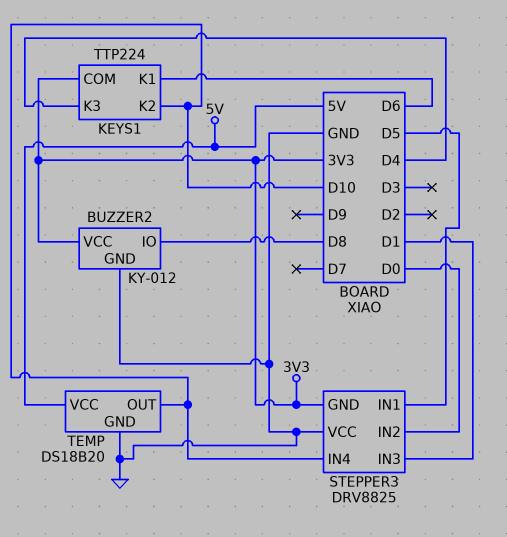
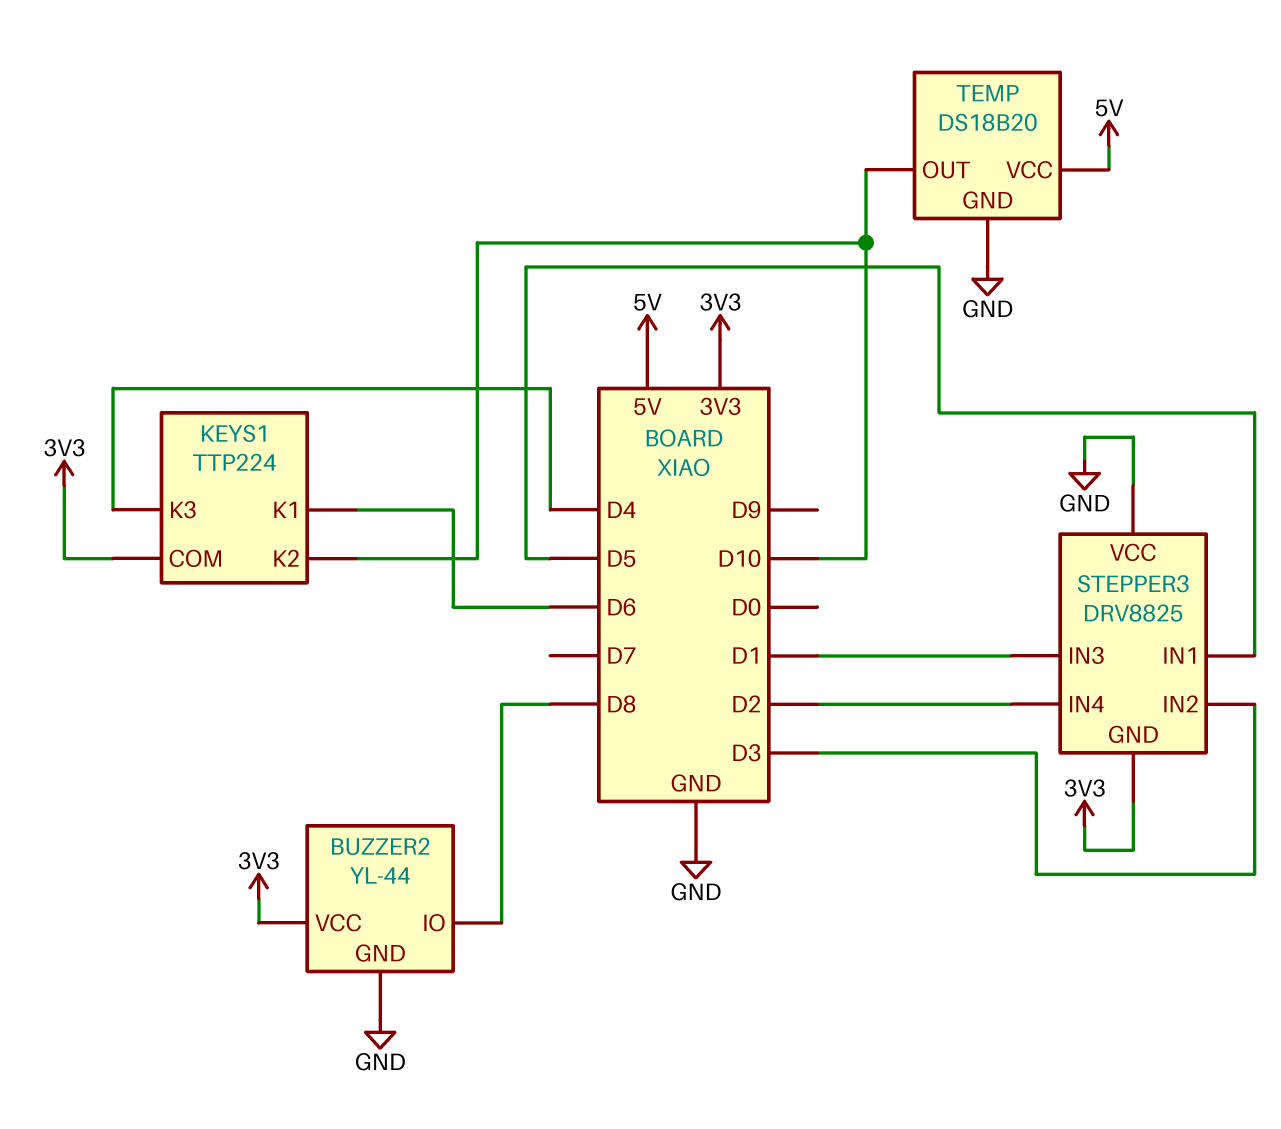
BUZZER2: KY-012 -> YL-44
STEPPER3 pin IN2: D0 -> D3
STEPPER3 pin IN4: D10 -> D2

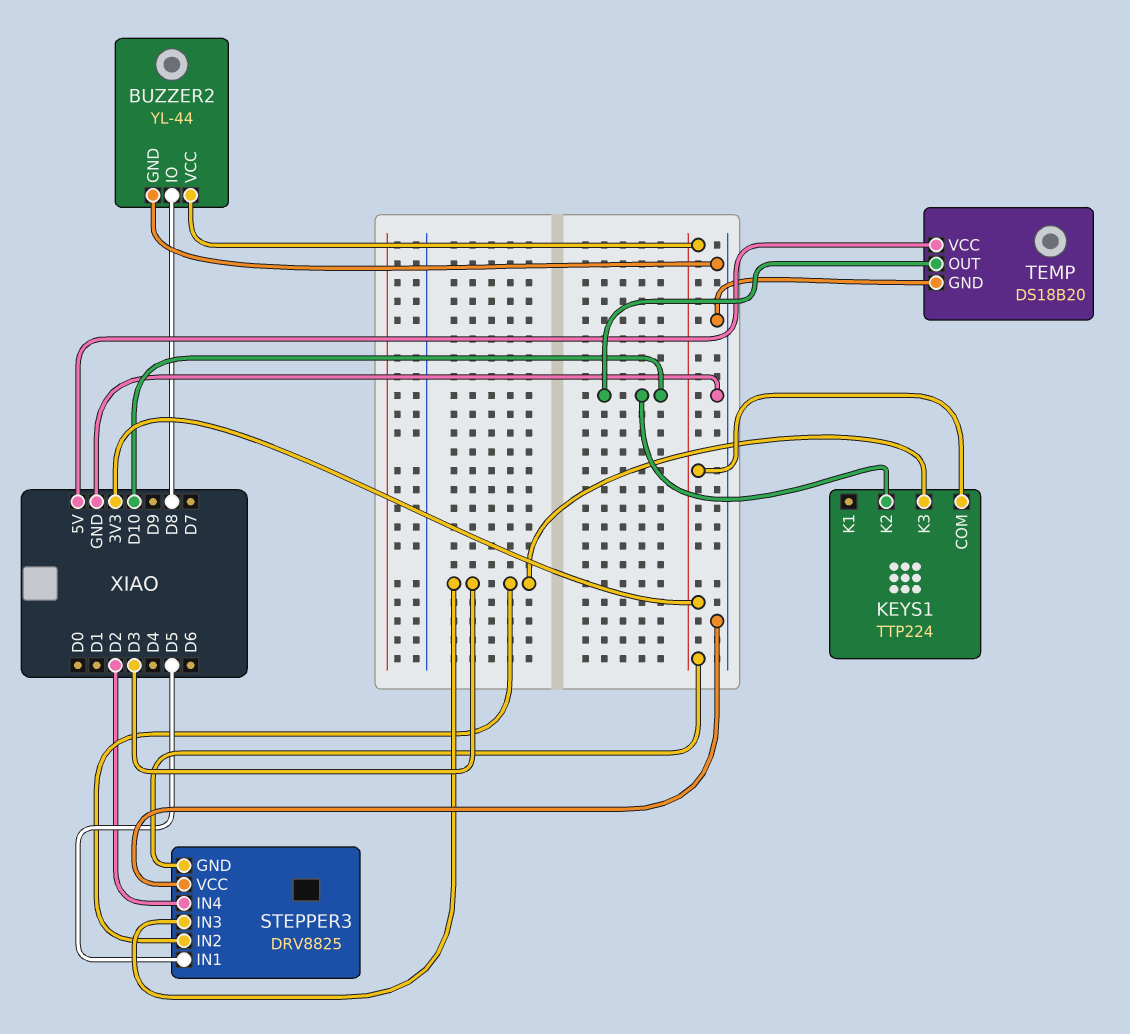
KEYS1 pin K1: D6 -> none
KEYS1 pin K3: D4 -> D3
STEPPER3 pin IN3: D1 -> D3

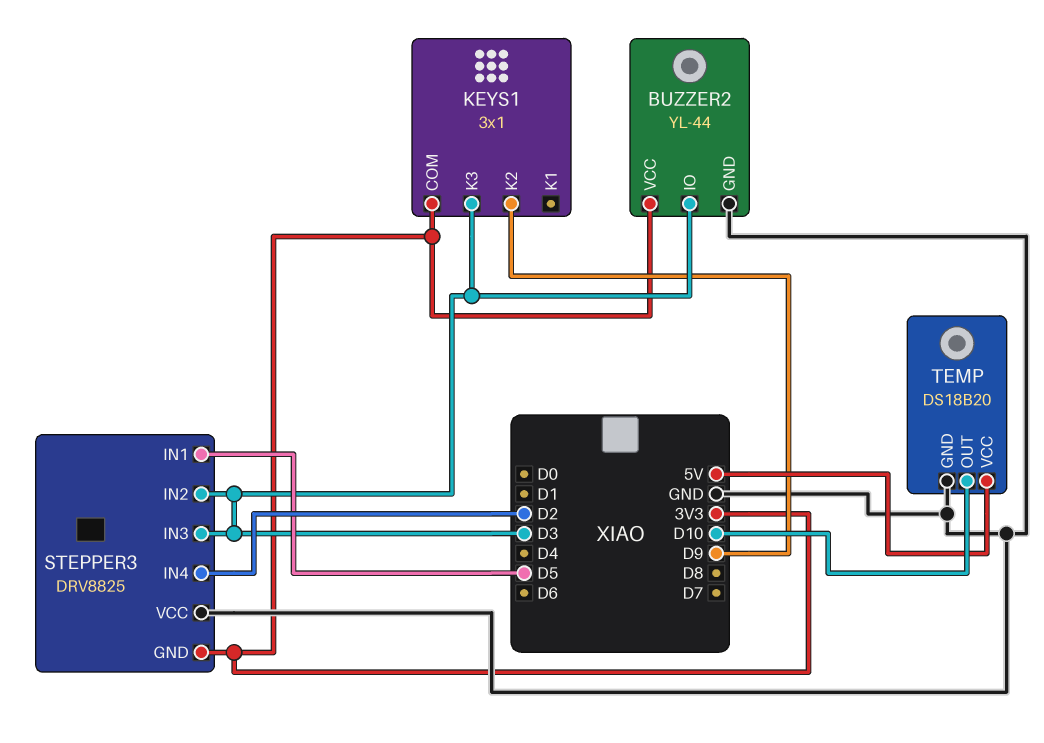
BUZZER2 pin IO: D8 -> D3
KEYS1: TTP224 -> 3x1
KEYS1 pin K2: D10 -> D9

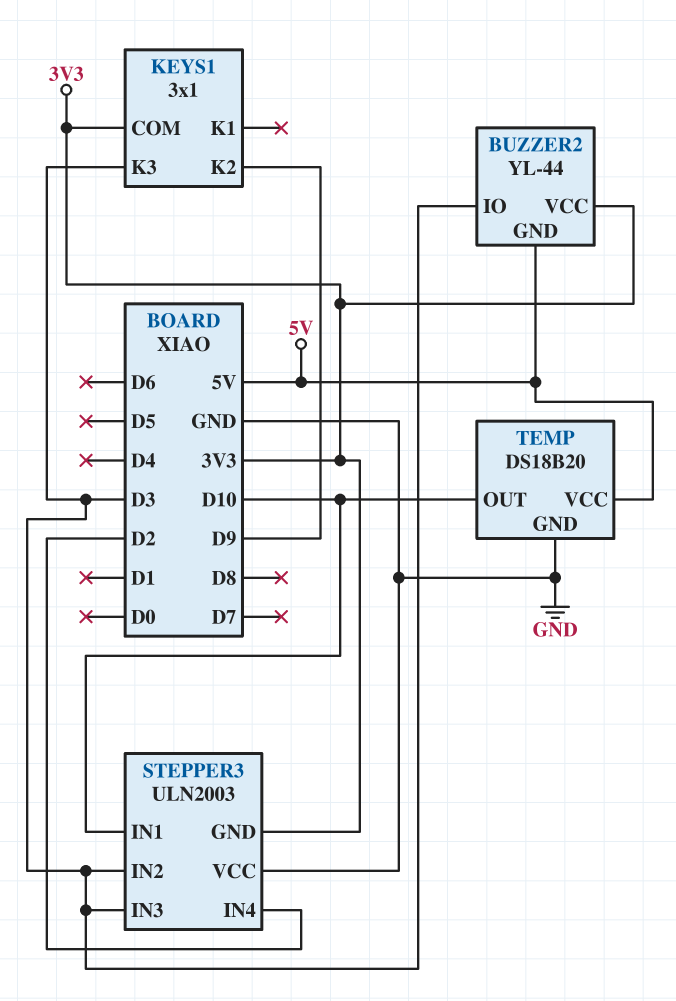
BUZZER2 pin GND: GND -> 5V
STEPPER3: DRV8825 -> ULN2003
STEPPER3 pin IN1: D5 -> D10

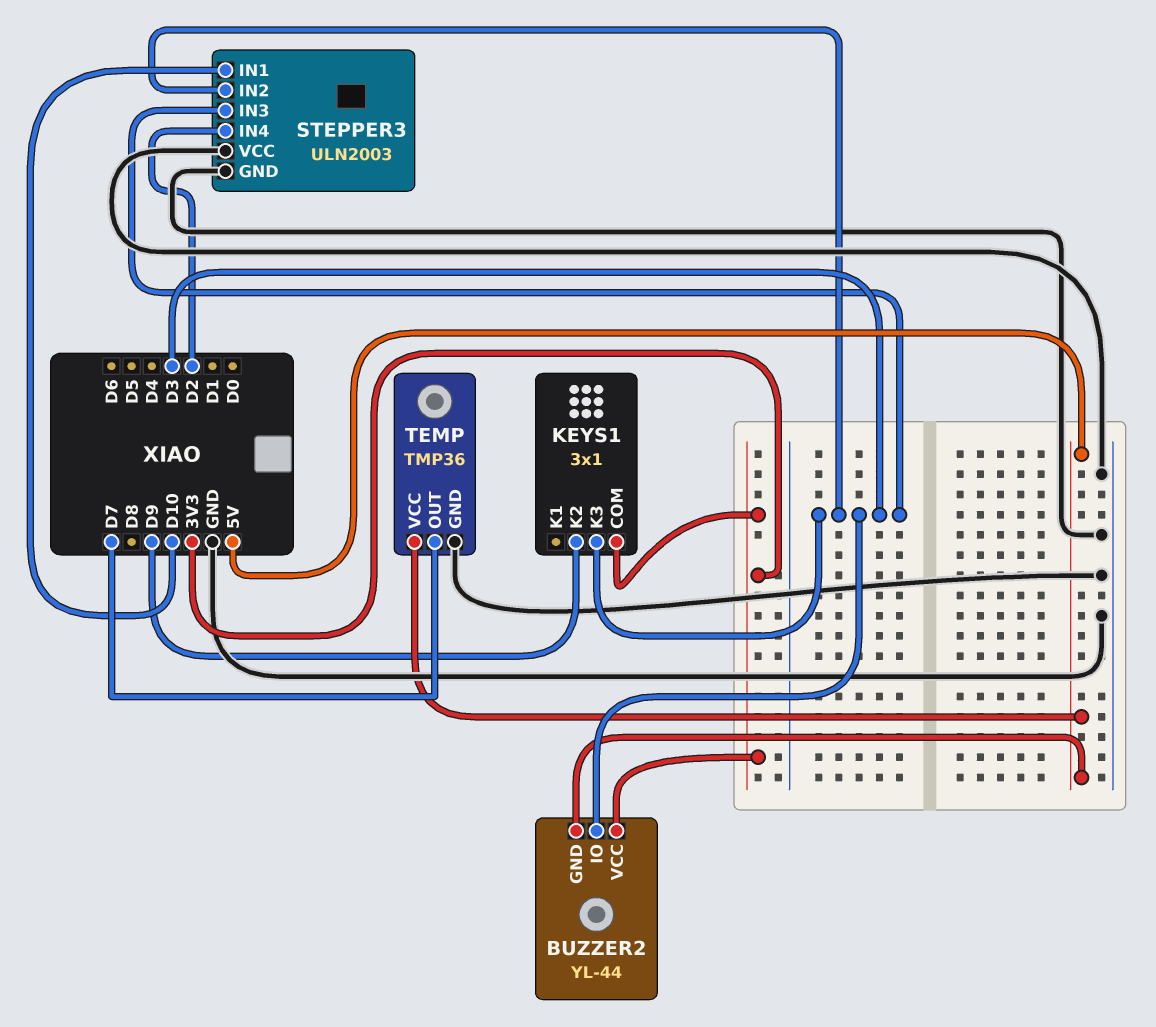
STEPPER3 pin GND: 3V3 -> GND
TEMP: DS18B20 -> TMP36
TEMP pin OUT: D10 -> D7

